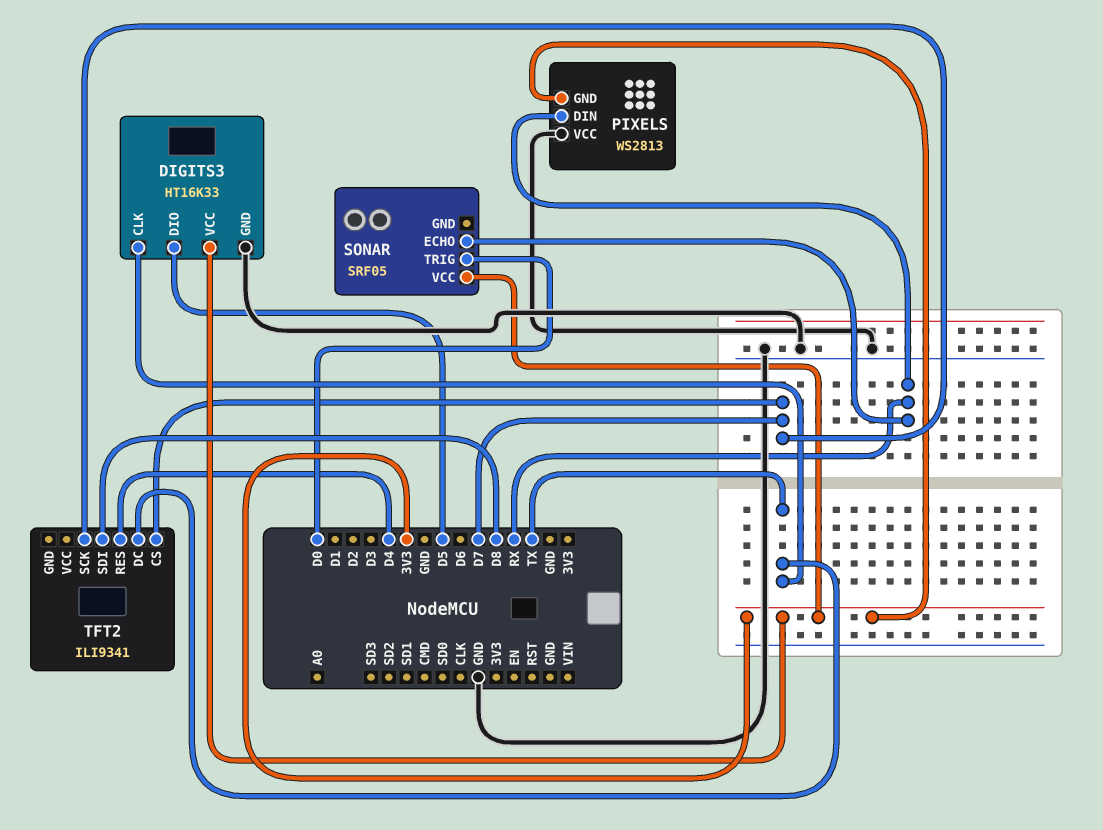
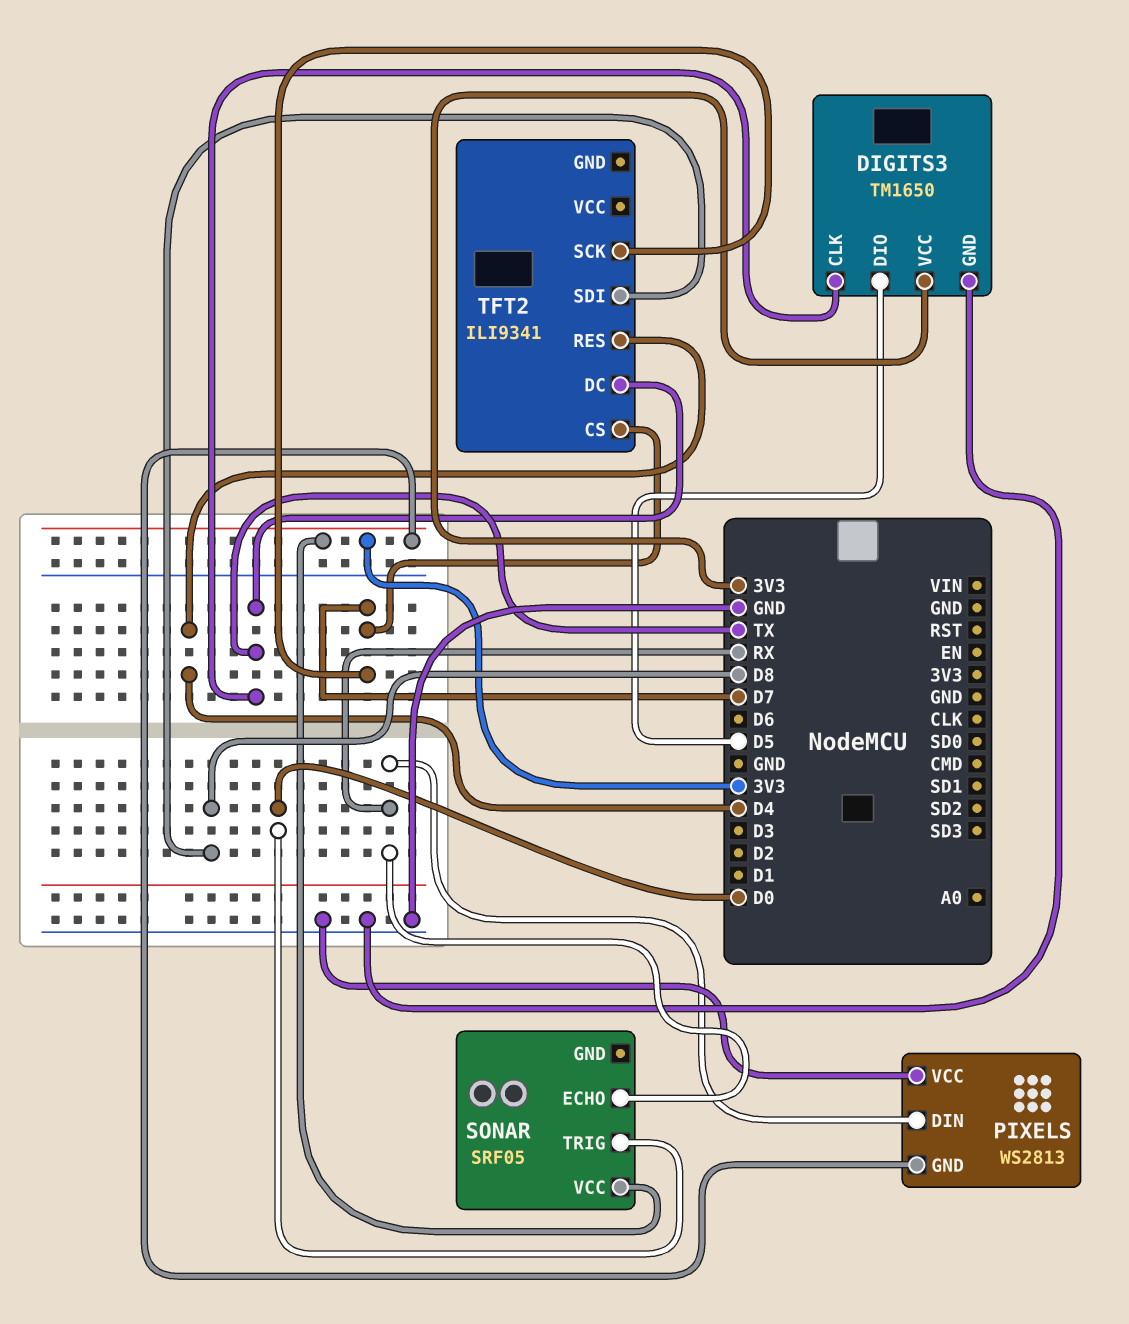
DIGITS3: HT16K33 -> TM1650

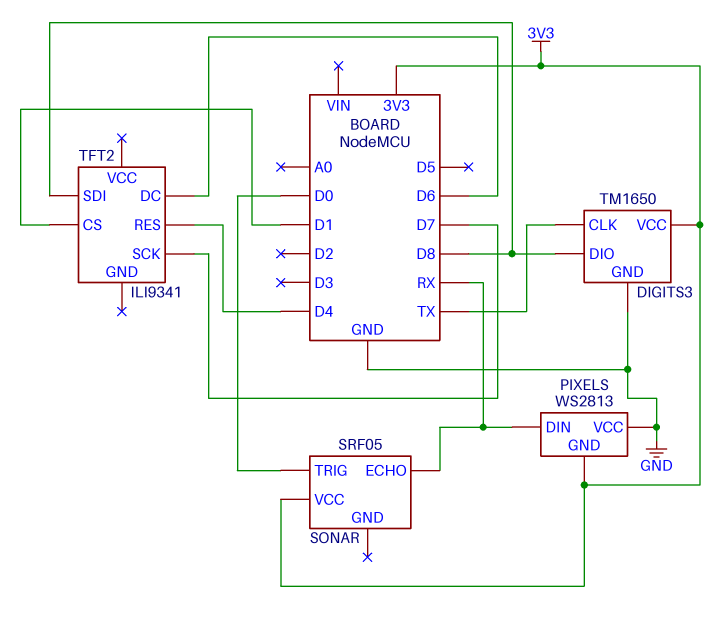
DIGITS3 pin DIO: D5 -> D8
TFT2 pin CS: D7 -> D1
TFT2 pin DC: TX -> D6

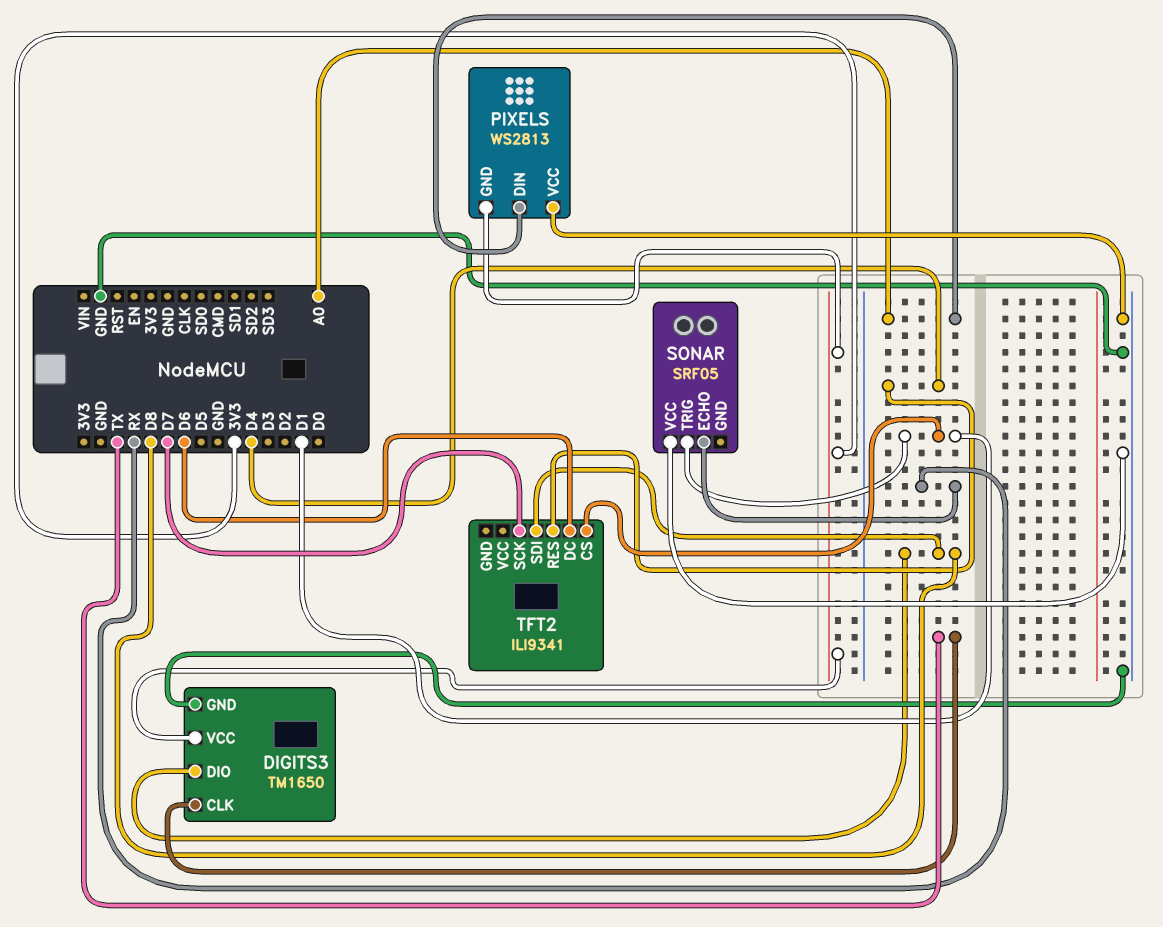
PIXELS pin DIN: RX -> A0
SONAR pin TRIG: D0 -> D1
SONAR pin VCC: 3V3 -> GND

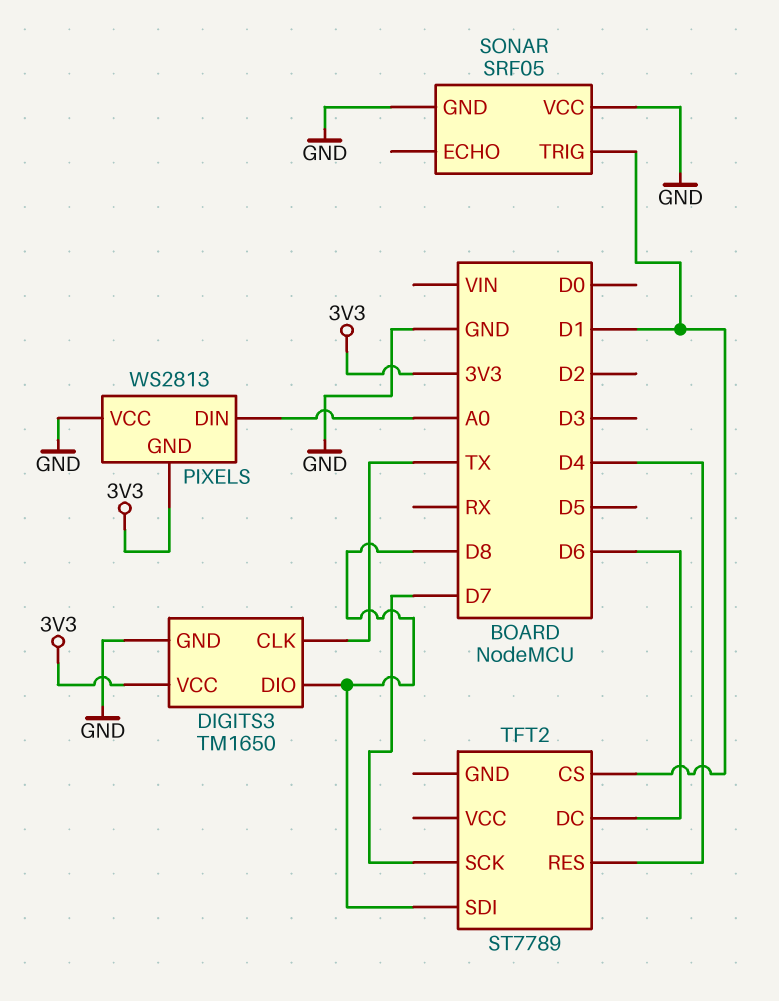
SONAR pin ECHO: RX -> none
SONAR pin GND: none -> GND
TFT2: ILI9341 -> ST7789

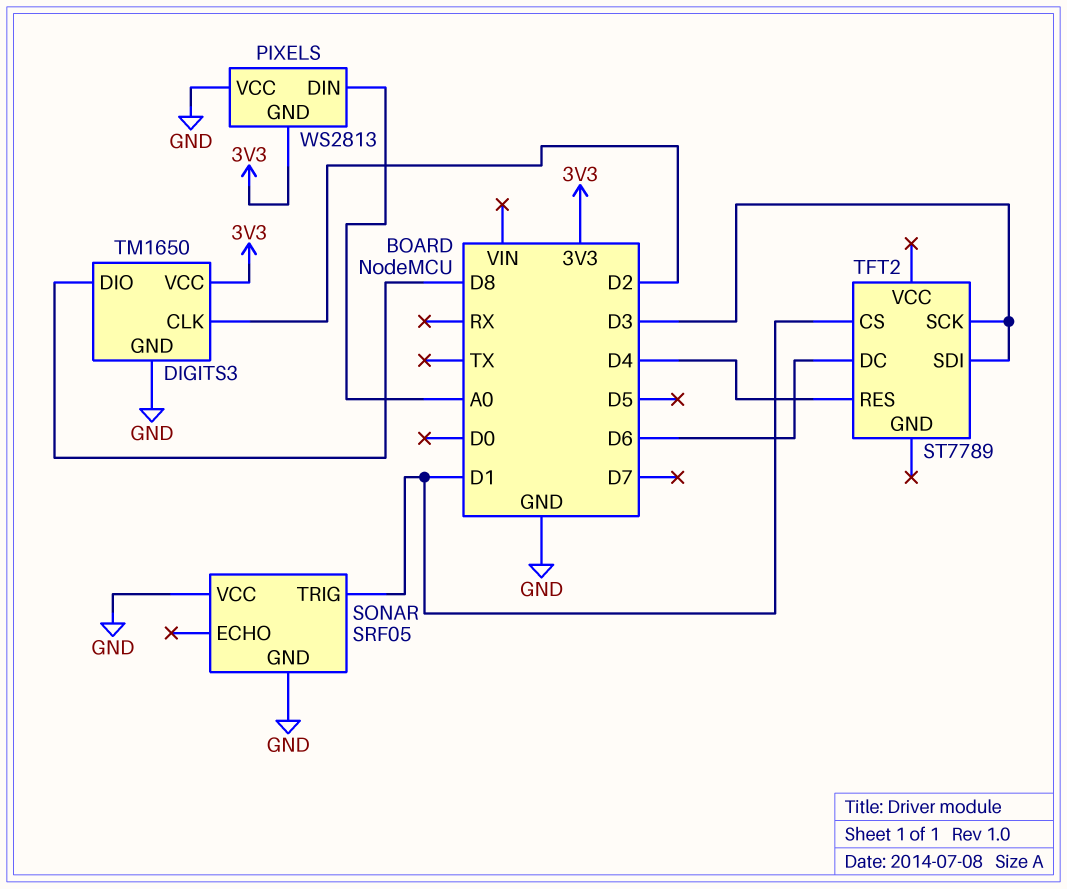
DIGITS3 pin CLK: TX -> D2
TFT2 pin SCK: D7 -> D3
TFT2 pin SDI: D8 -> D3

